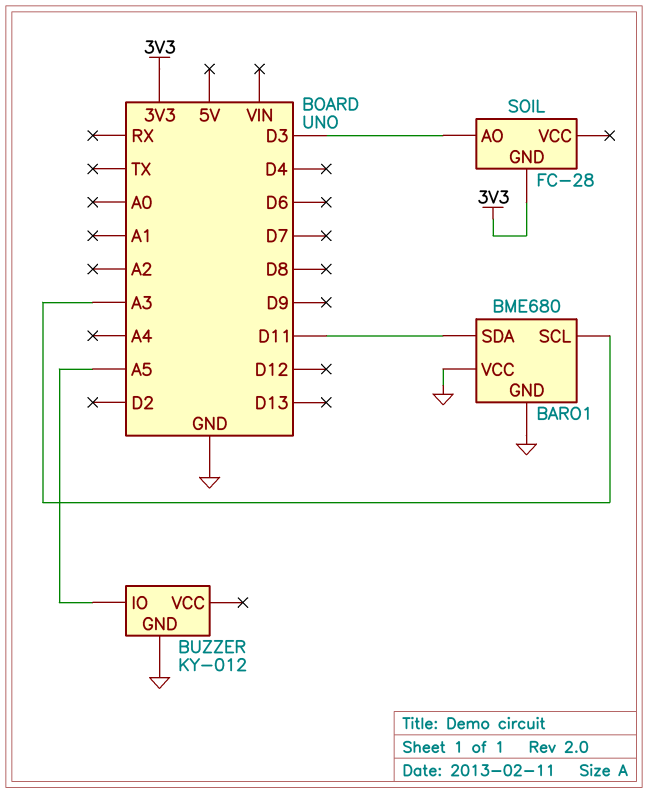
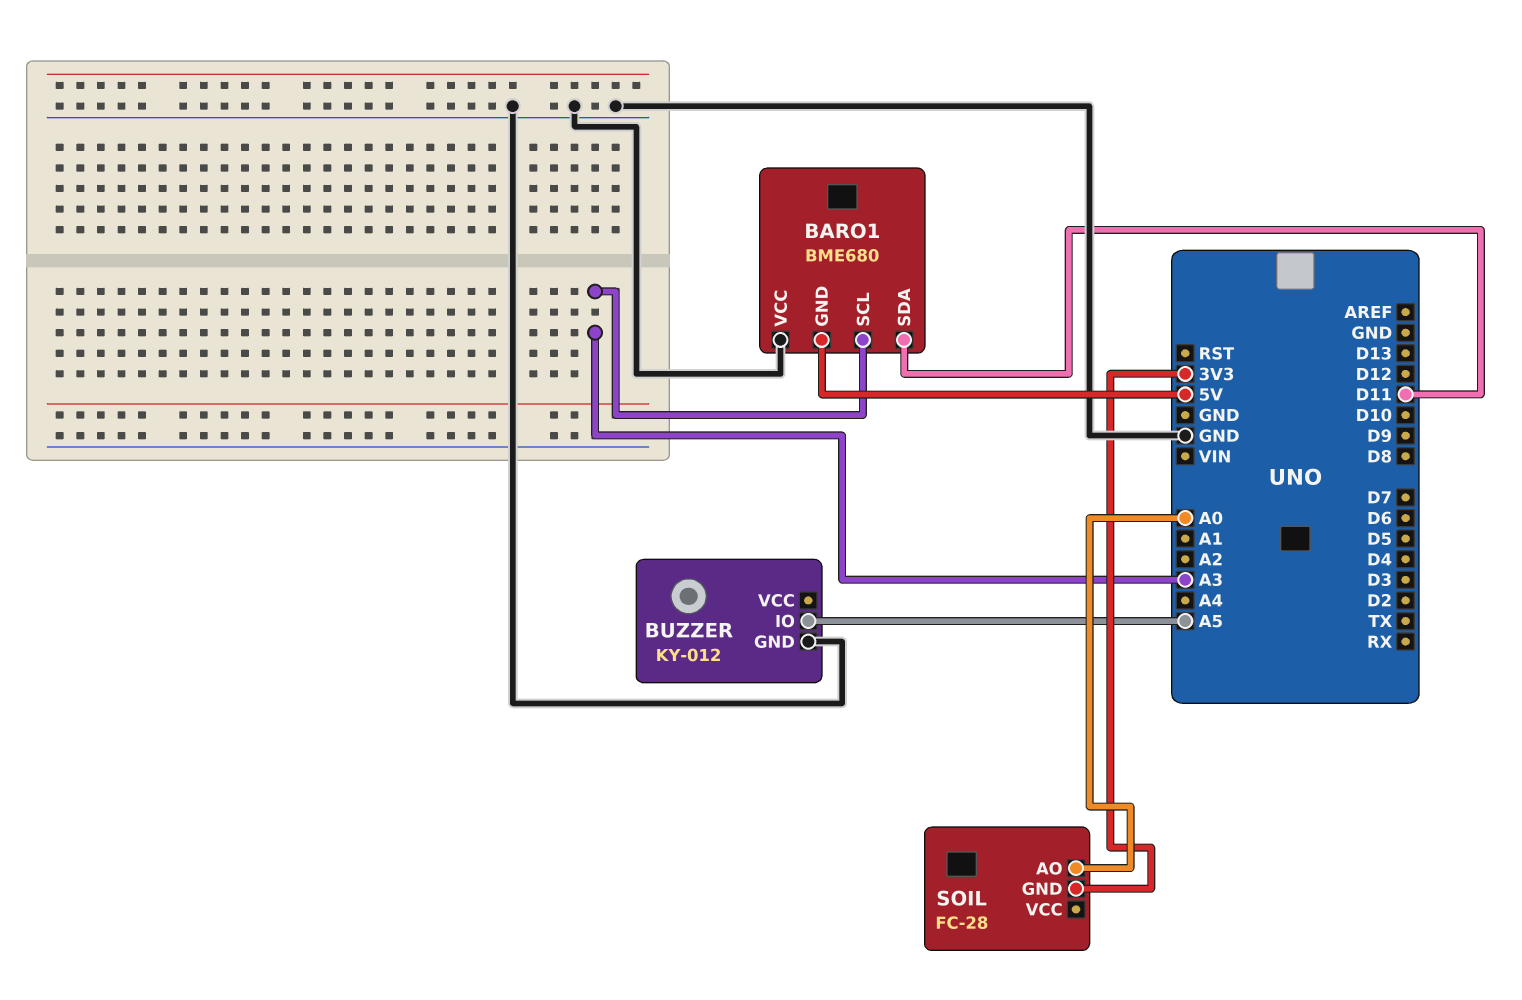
BARO1 pin GND: GND -> 5V
SOIL pin AO: D3 -> A0

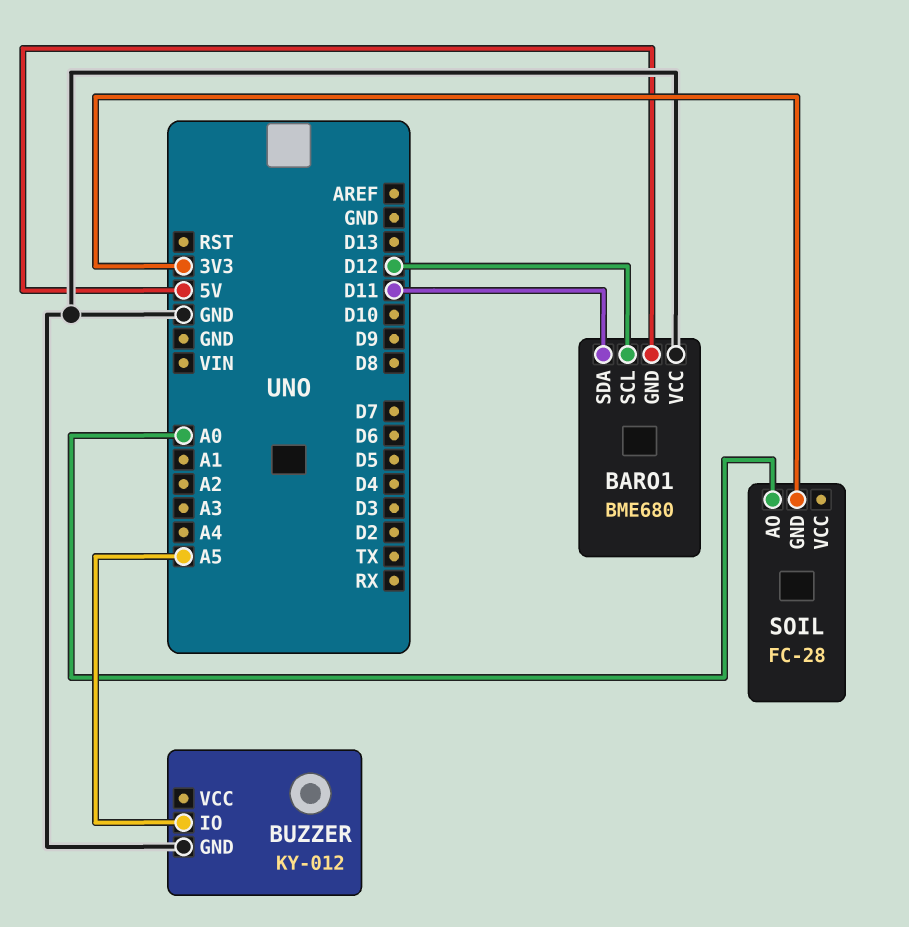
BARO1 pin SCL: A3 -> D12

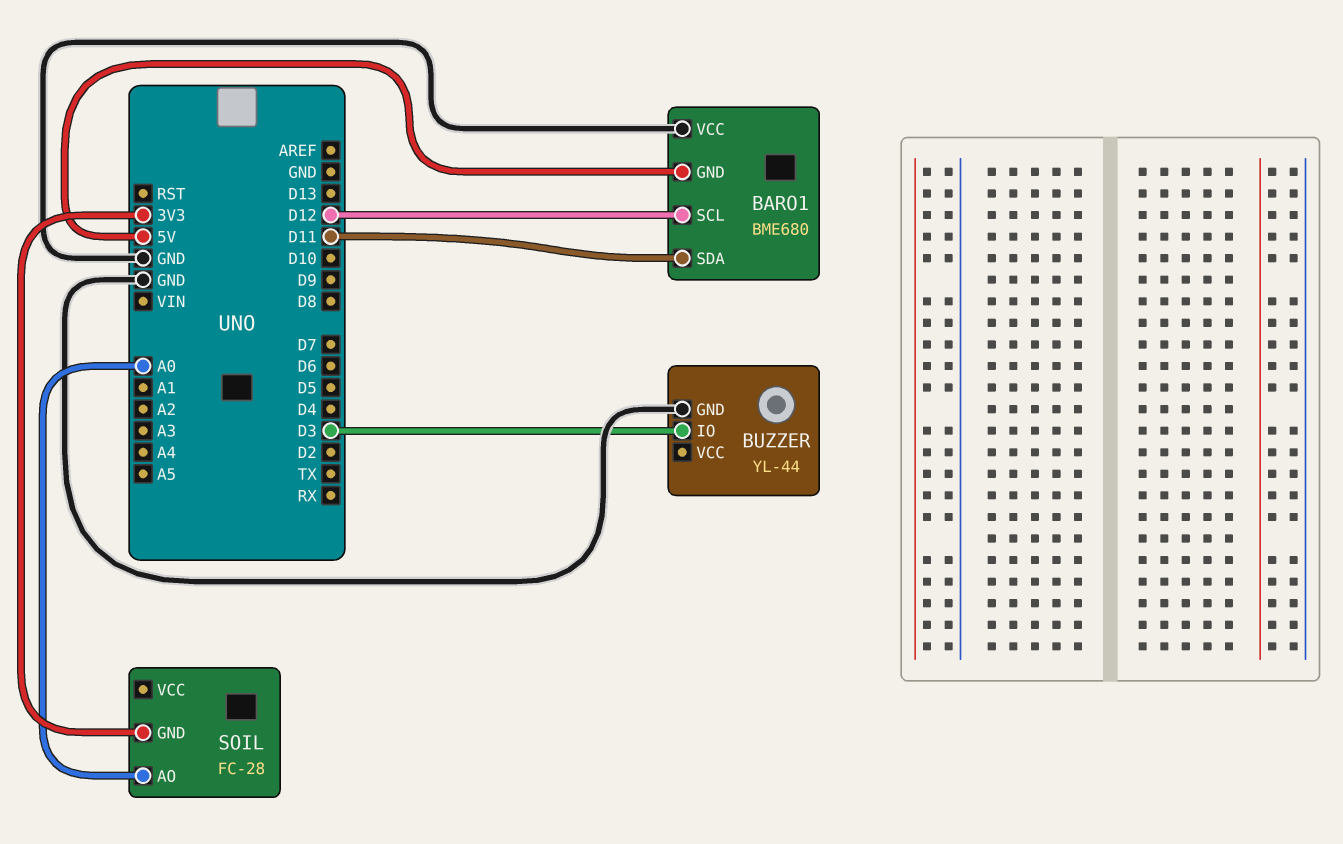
BUZZER: KY-012 -> YL-44
BUZZER pin IO: A5 -> D3

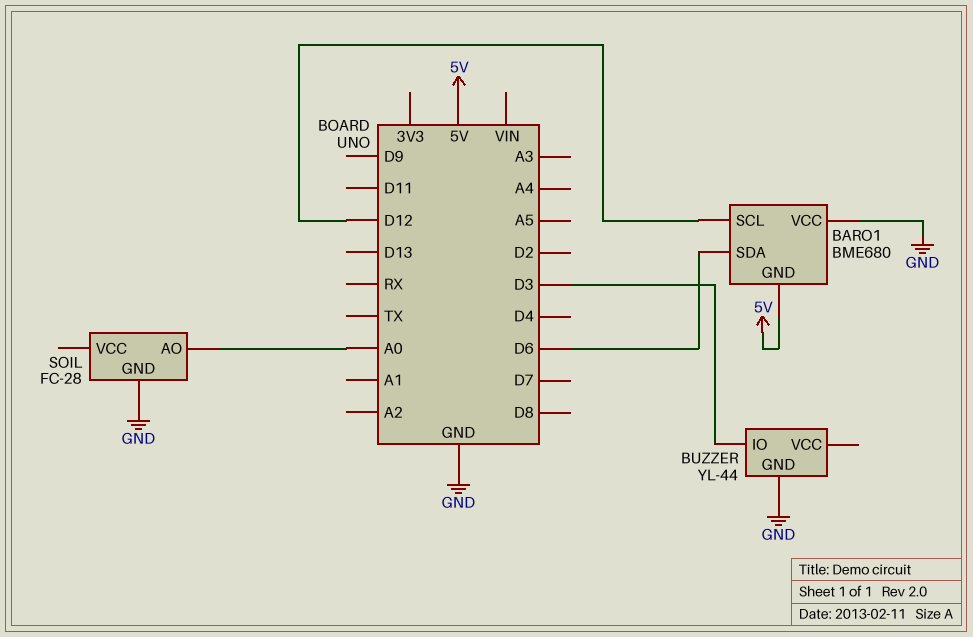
BARO1 pin SDA: D11 -> D6
SOIL pin GND: 3V3 -> GND

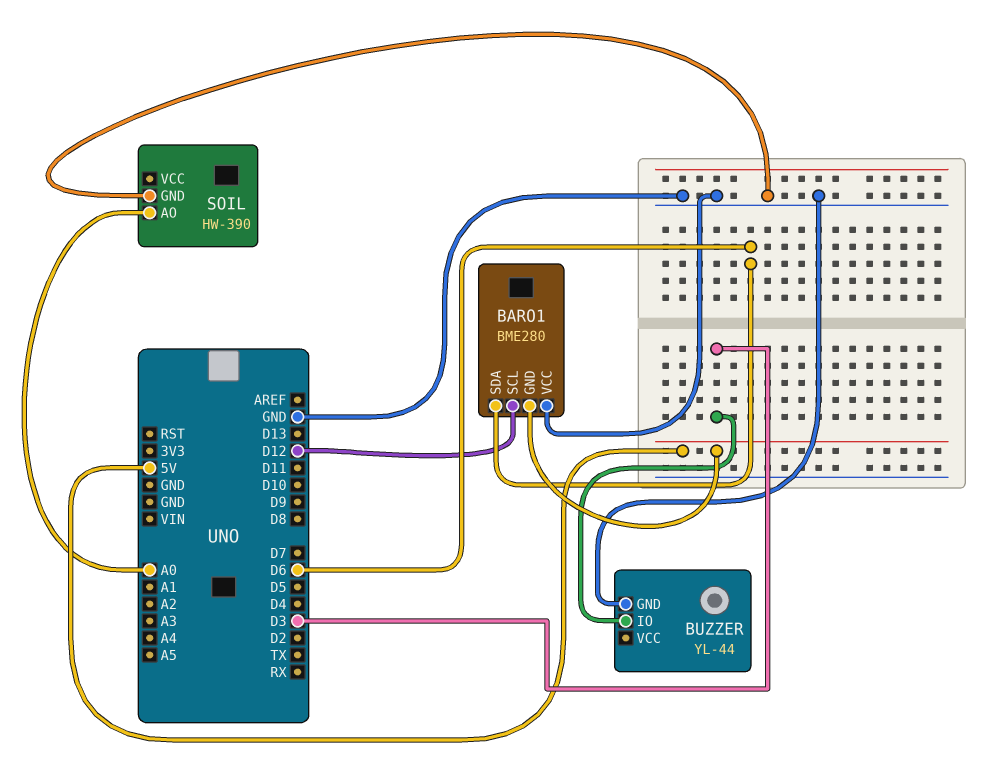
BARO1: BME680 -> BME280
SOIL: FC-28 -> HW-390

